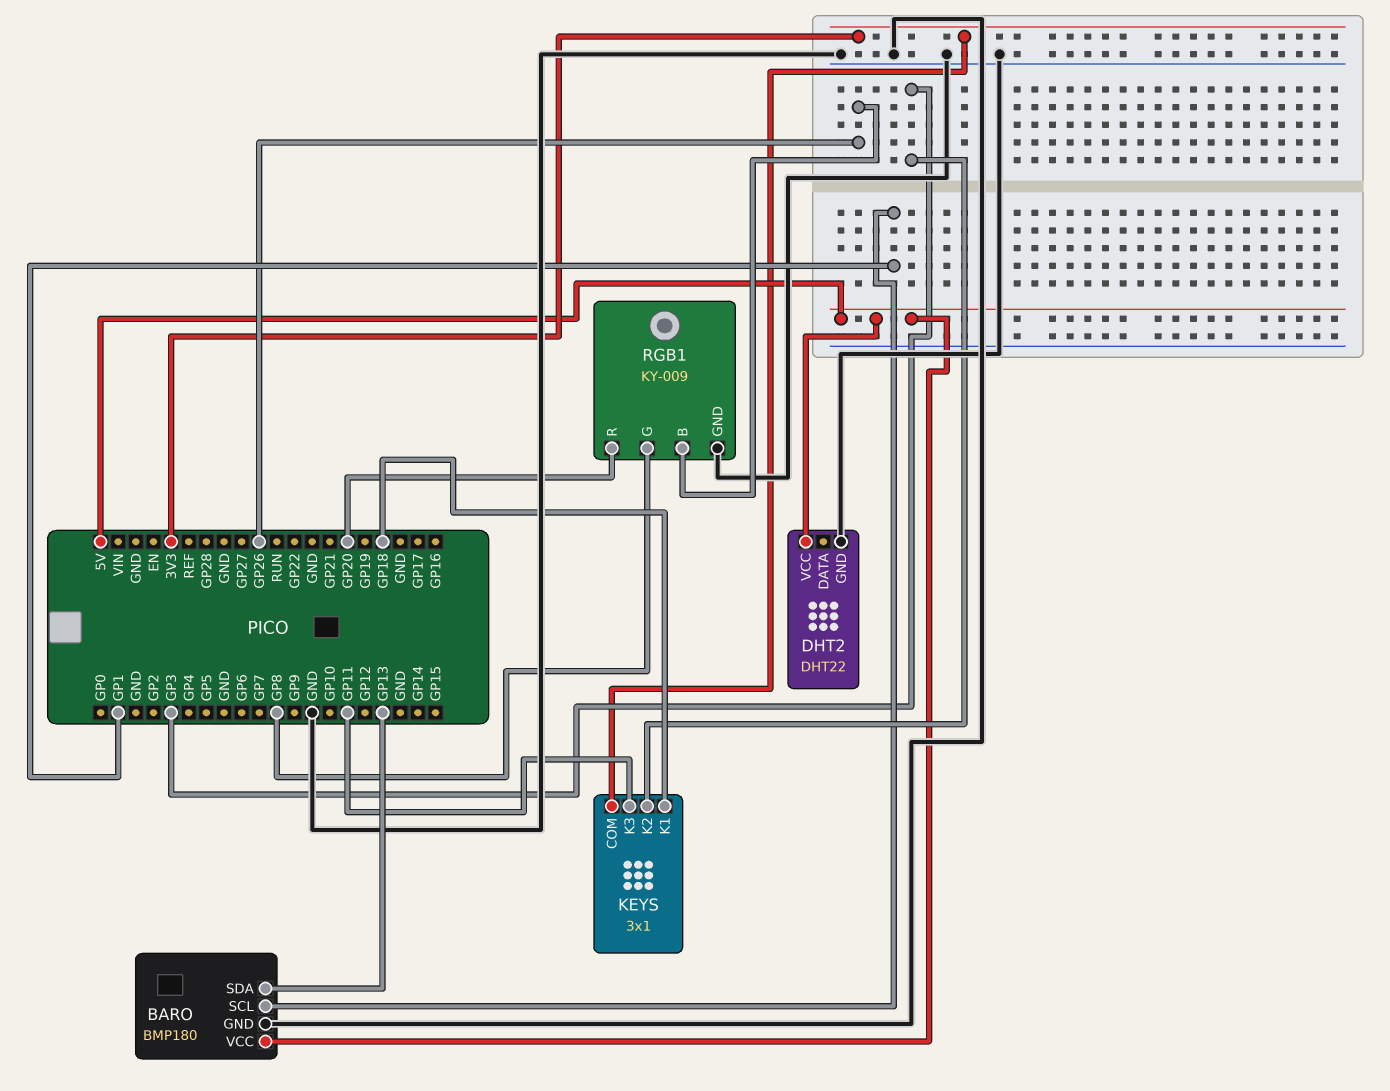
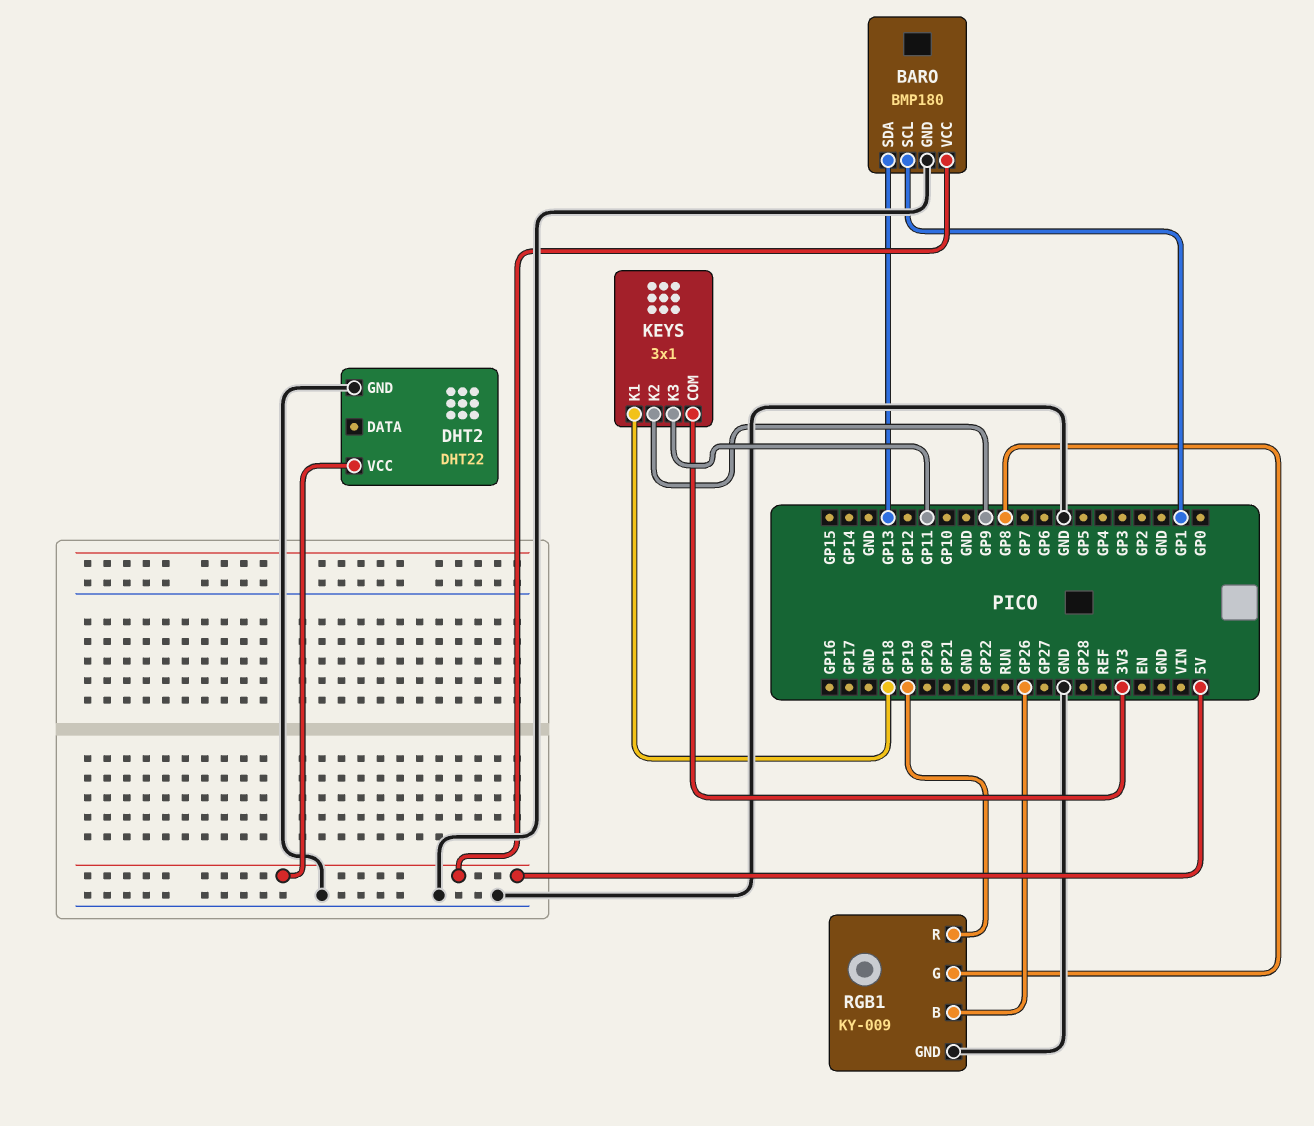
KEYS pin K2: GP3 -> GP9
RGB1 pin R: GP20 -> GP19

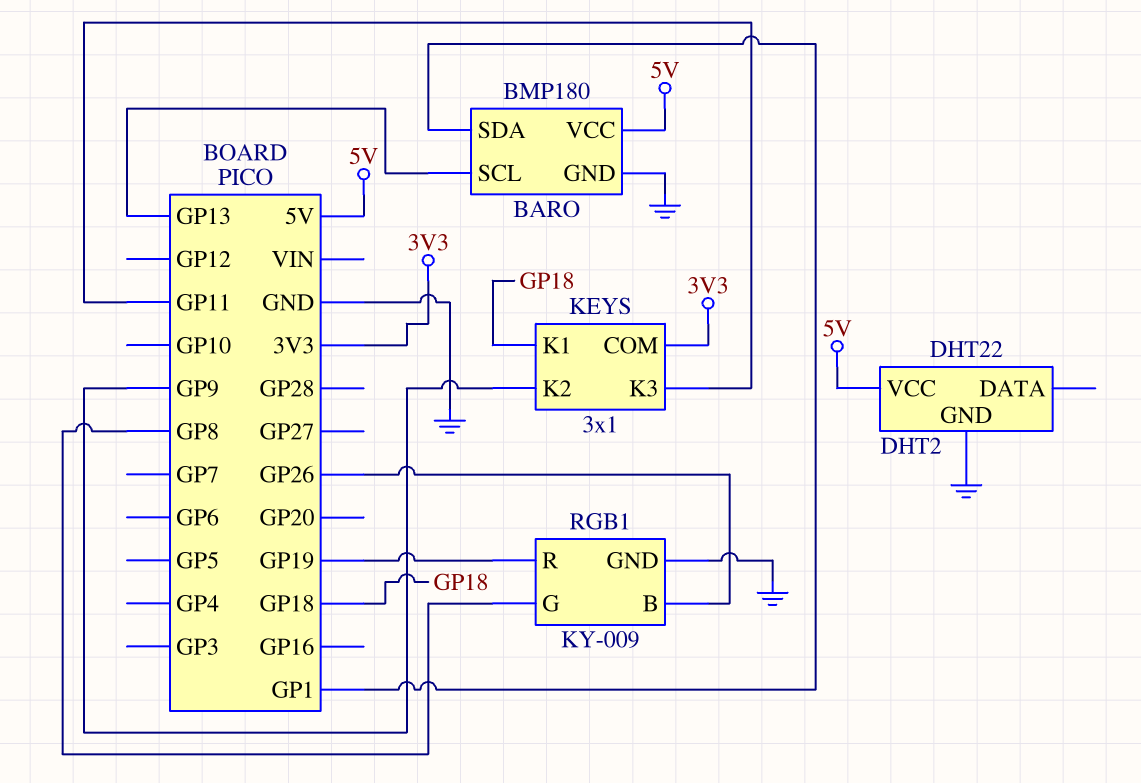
BARO pin SCL: GP1 -> GP13
BARO pin SDA: GP13 -> GP1

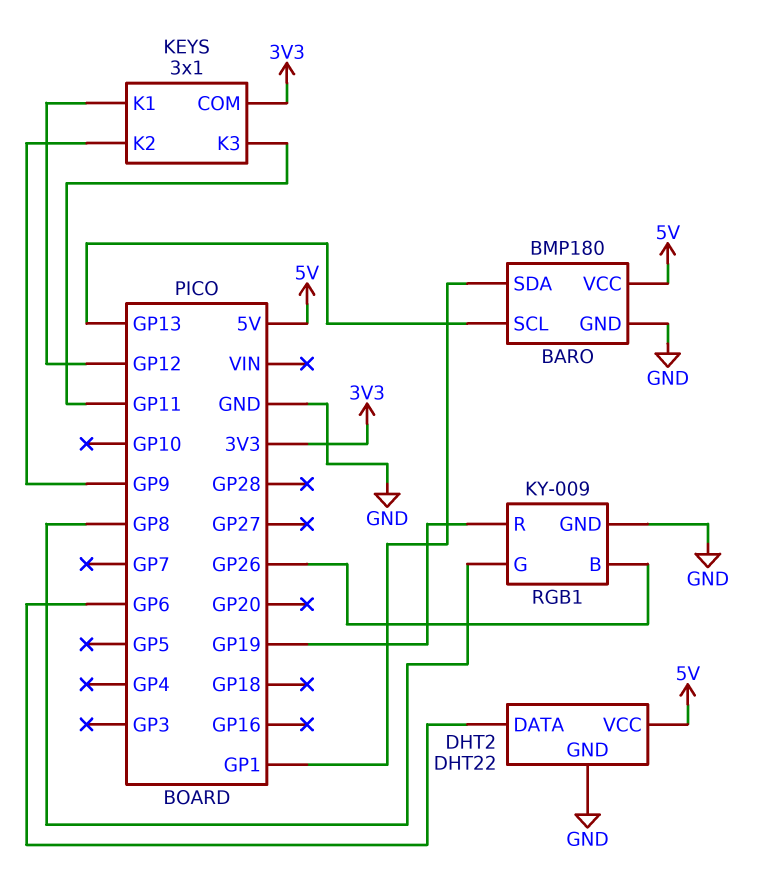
DHT2 pin DATA: none -> GP6
KEYS pin K1: GP18 -> GP12

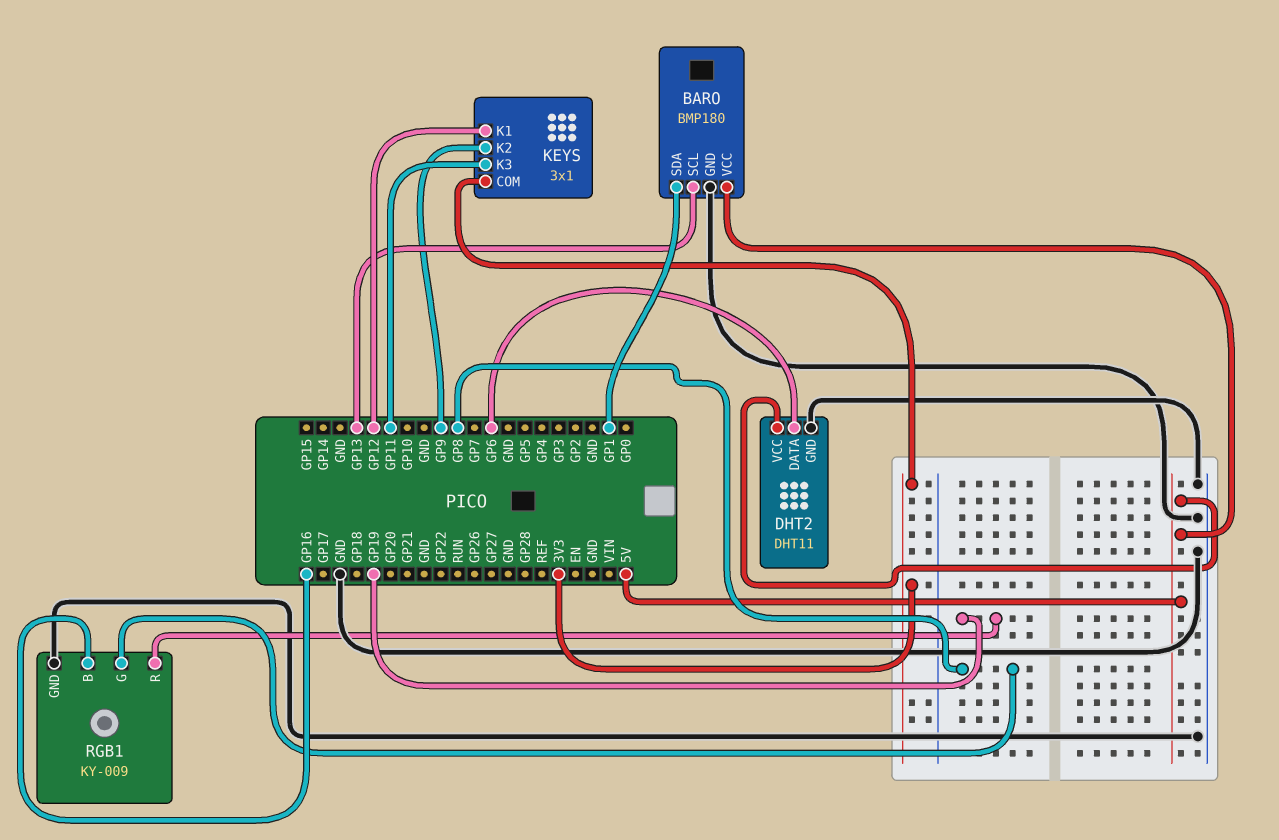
DHT2: DHT22 -> DHT11
RGB1 pin B: GP26 -> GP16

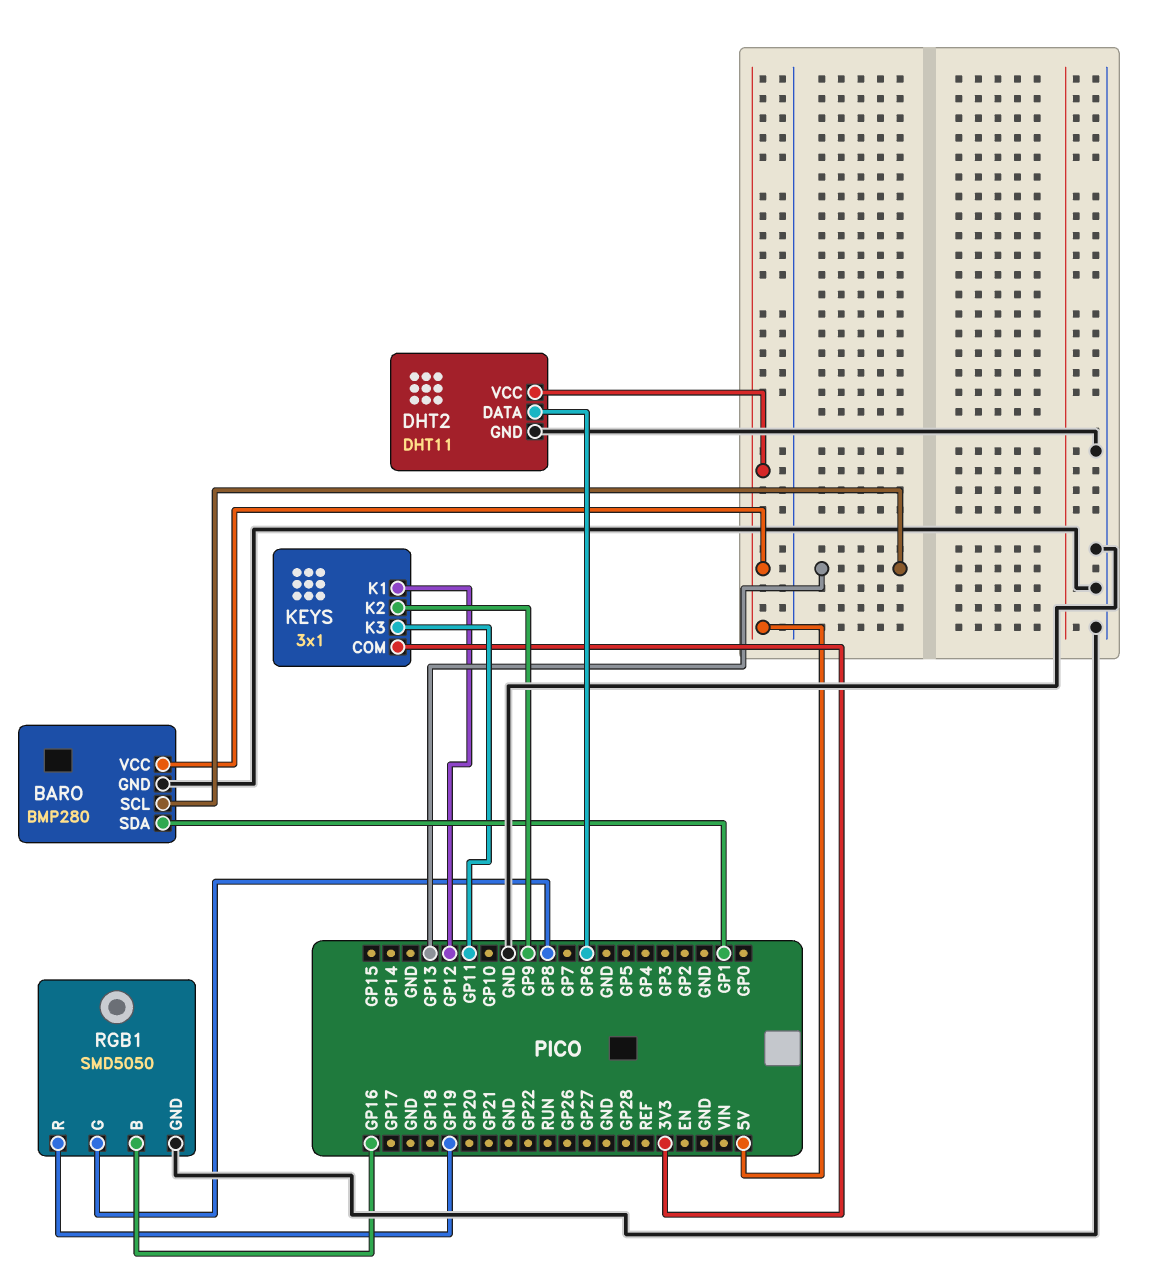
BARO: BMP180 -> BMP280
RGB1: KY-009 -> SMD5050

